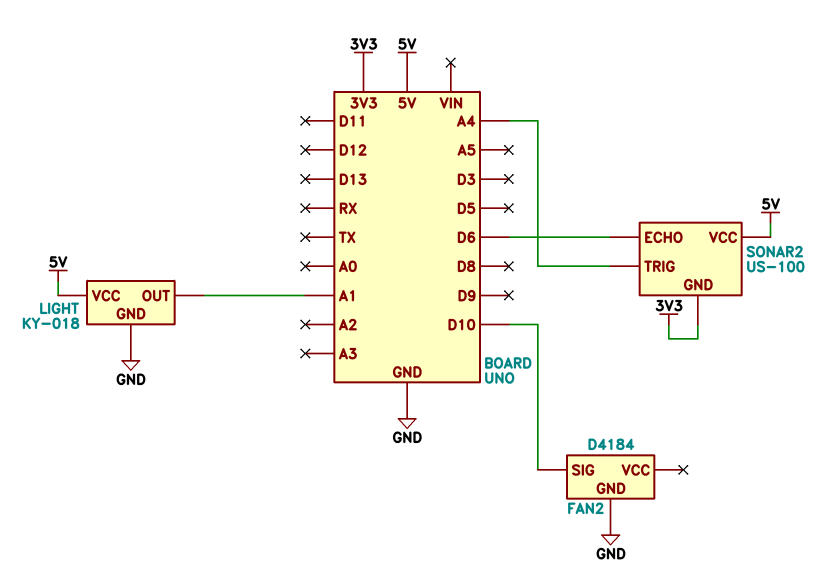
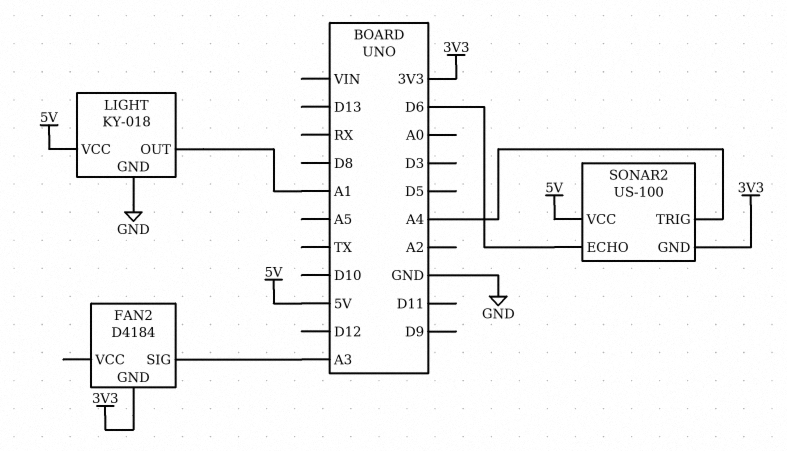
FAN2 pin GND: GND -> 3V3
FAN2 pin SIG: D10 -> A3

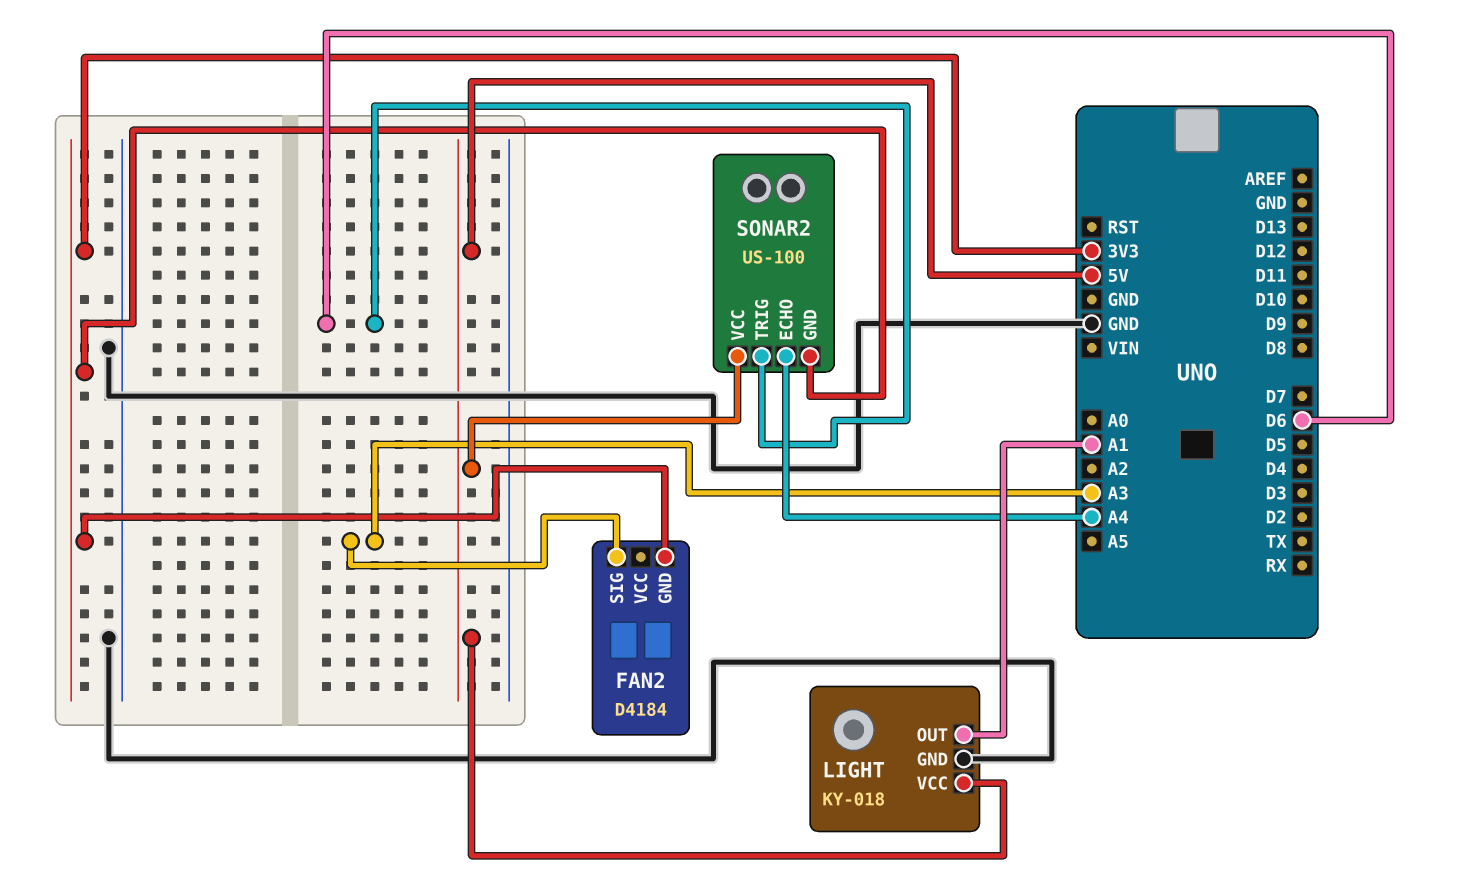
SONAR2 pin ECHO: D6 -> A4
SONAR2 pin TRIG: A4 -> D6

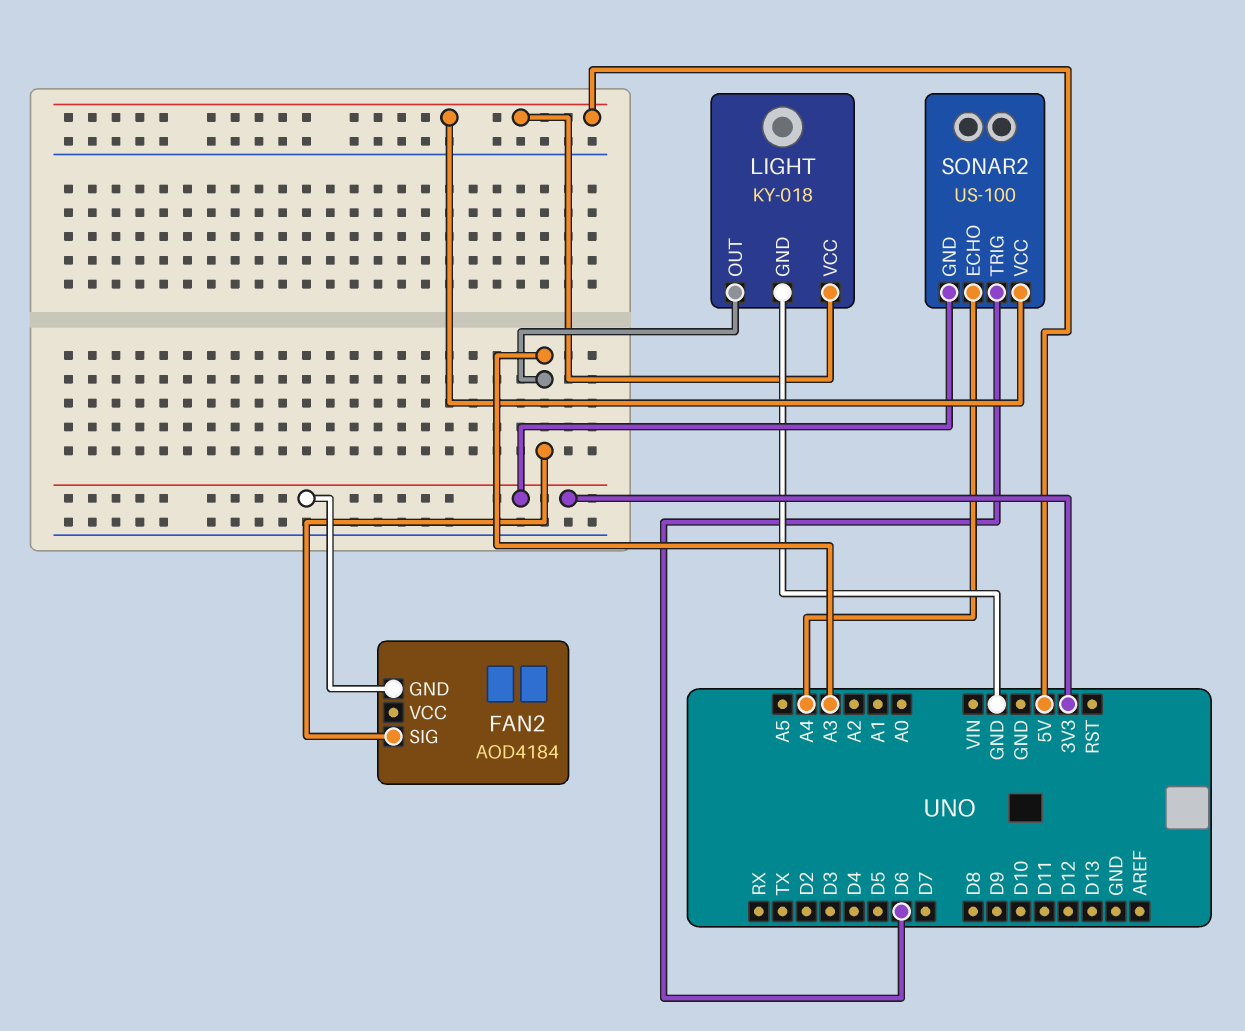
FAN2: D4184 -> AOD4184
LIGHT pin OUT: A1 -> A3

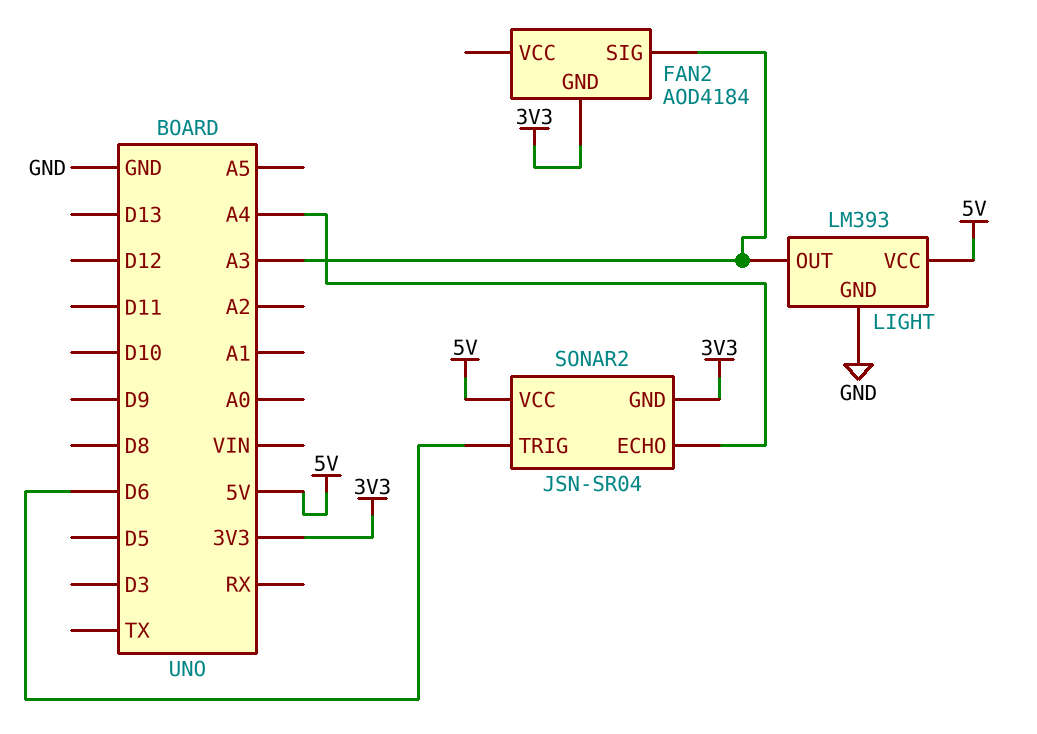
LIGHT: KY-018 -> LM393
SONAR2: US-100 -> JSN-SR04

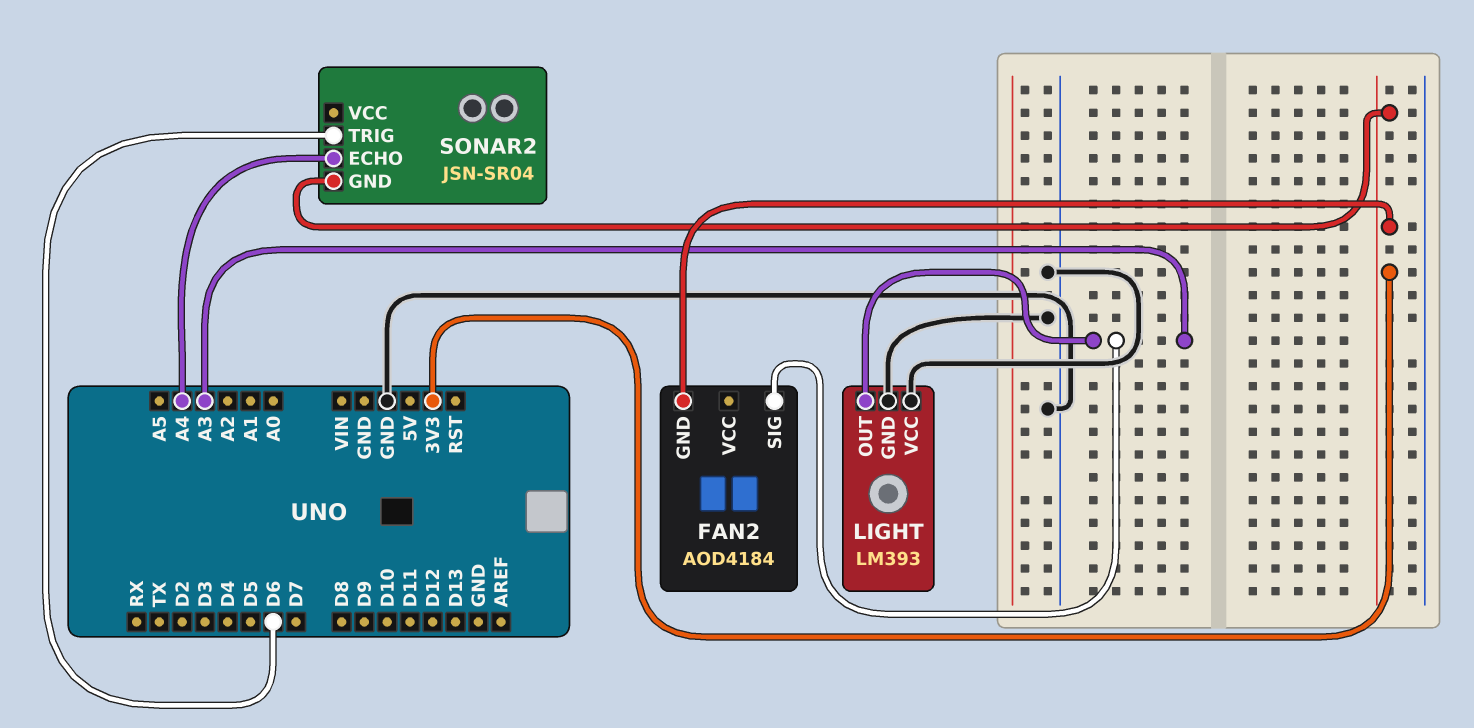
LIGHT pin VCC: 5V -> GND
SONAR2 pin VCC: 5V -> none

